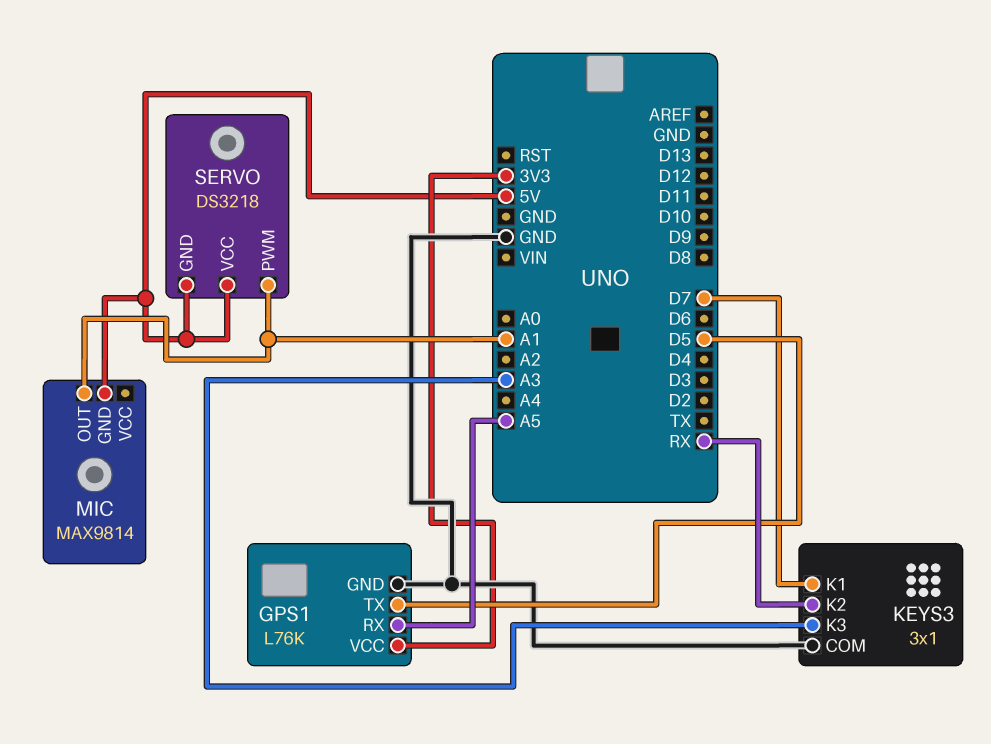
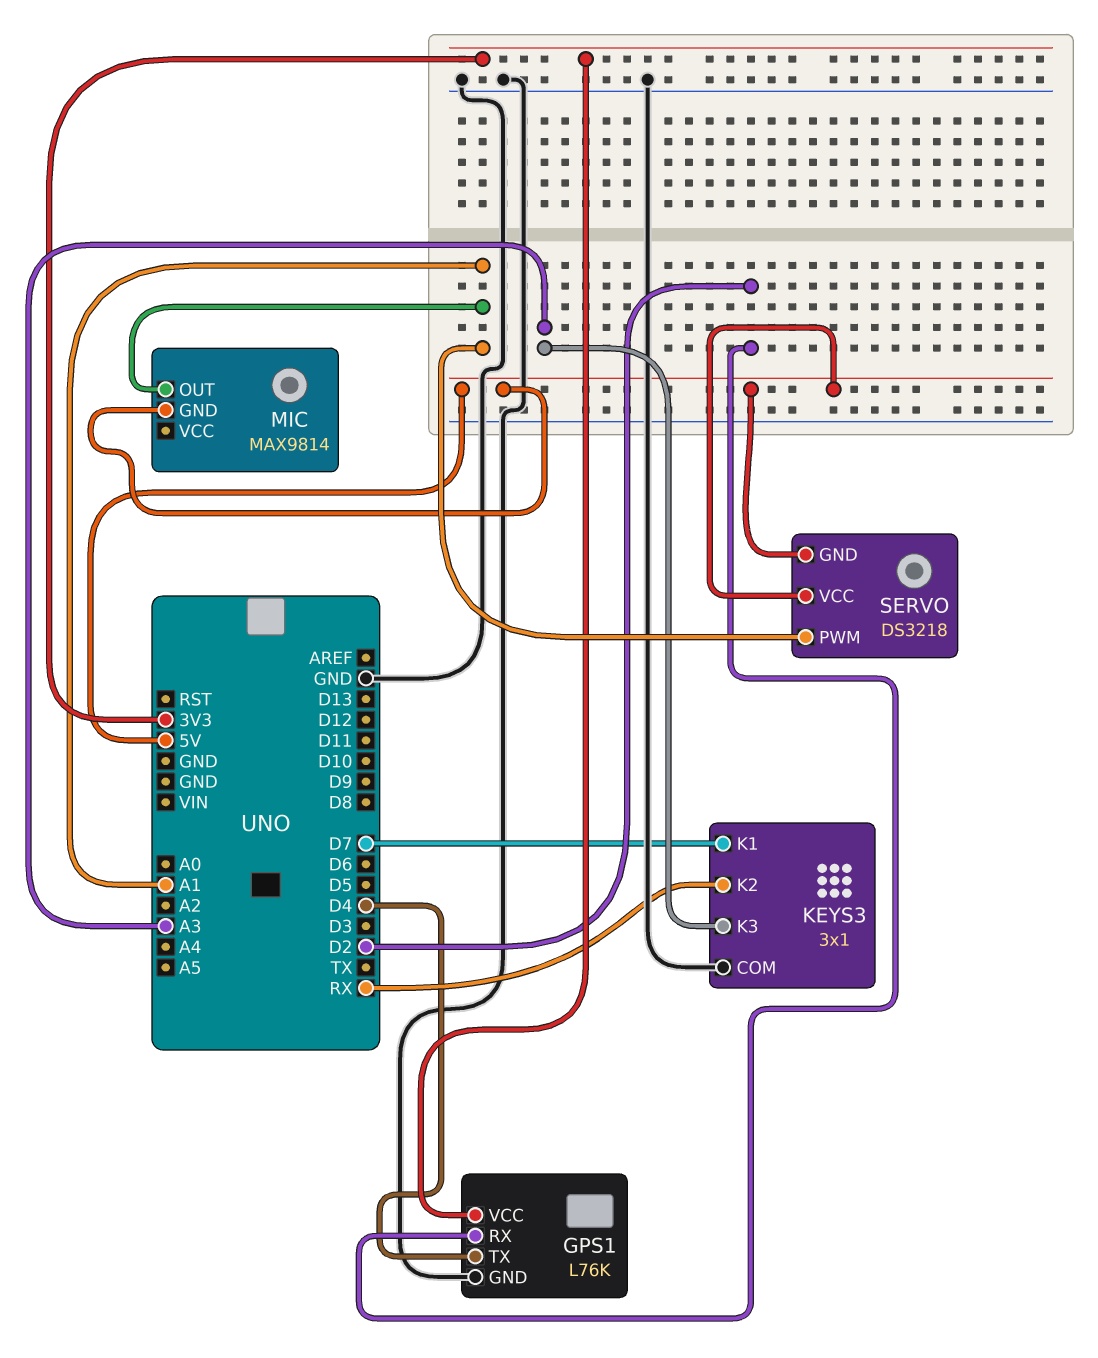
GPS1 pin RX: A5 -> D2
GPS1 pin TX: D5 -> D4

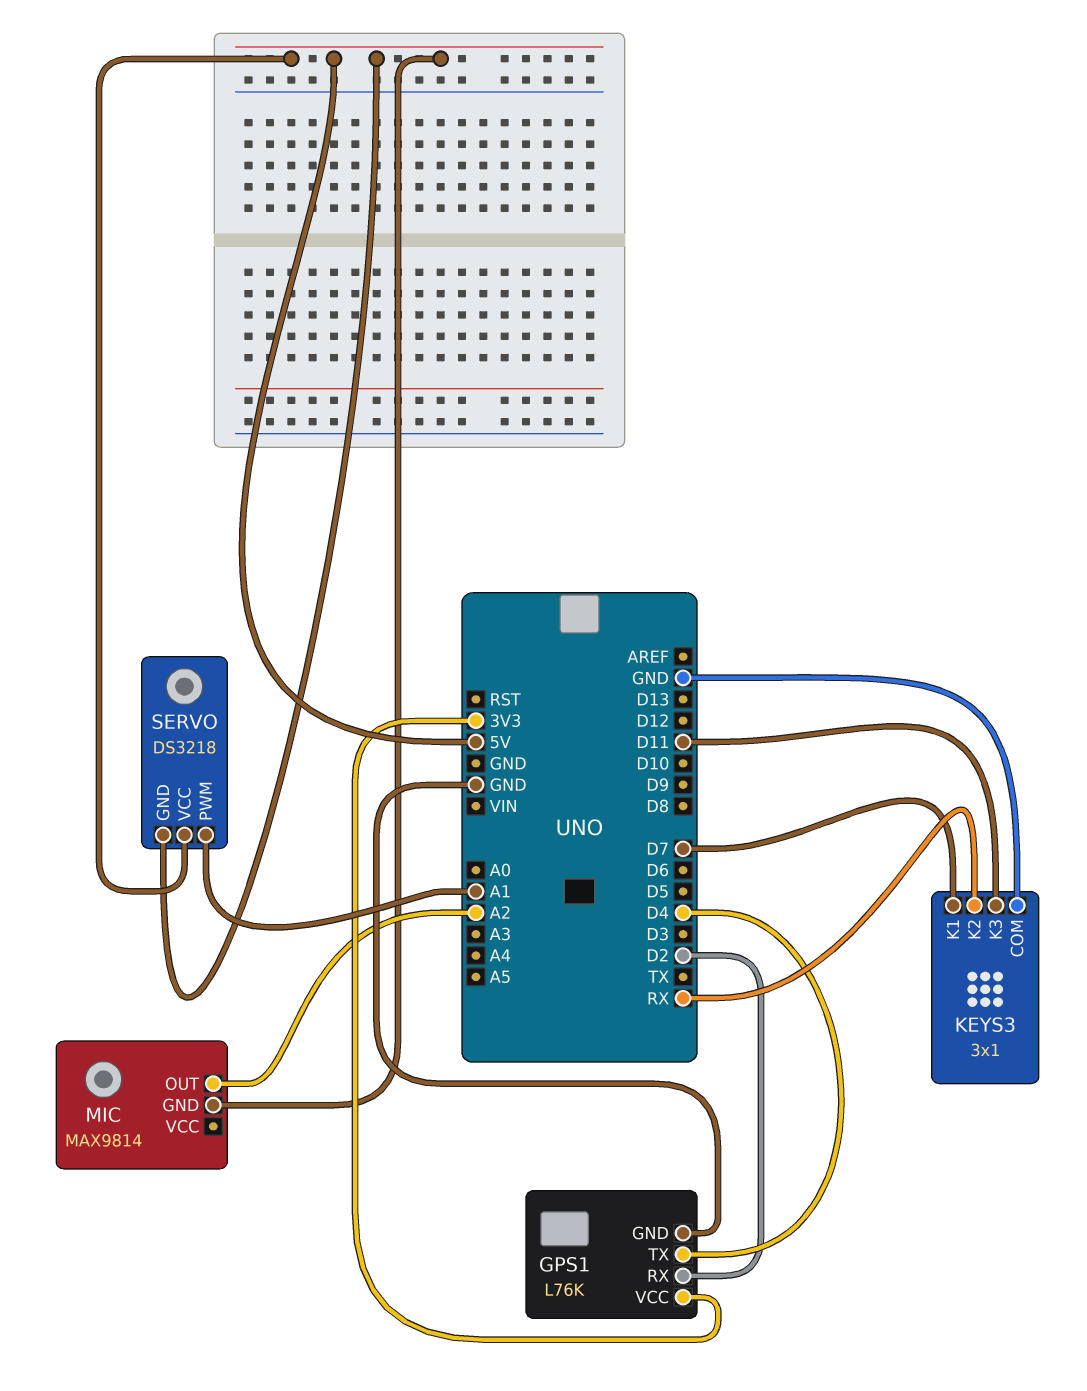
KEYS3 pin K3: A3 -> D11
MIC pin OUT: A1 -> A2

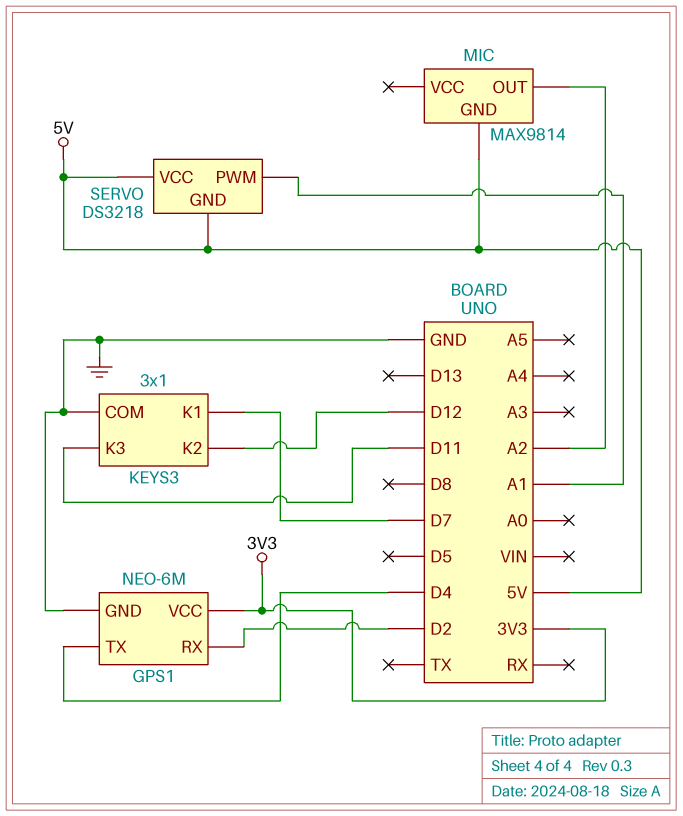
GPS1: L76K -> NEO-6M
KEYS3 pin K2: RX -> D12

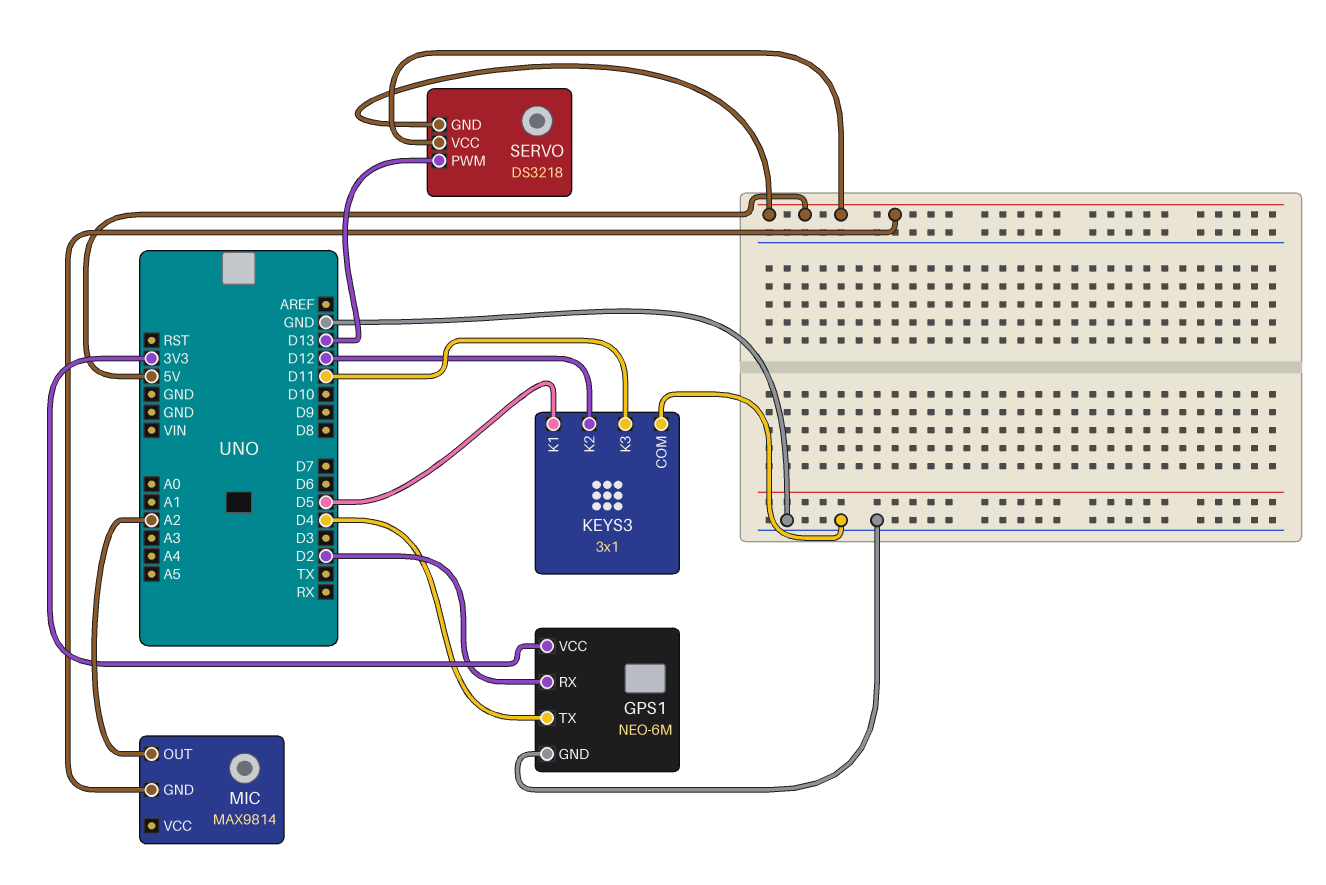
KEYS3 pin K1: D7 -> D5
SERVO pin PWM: A1 -> D13

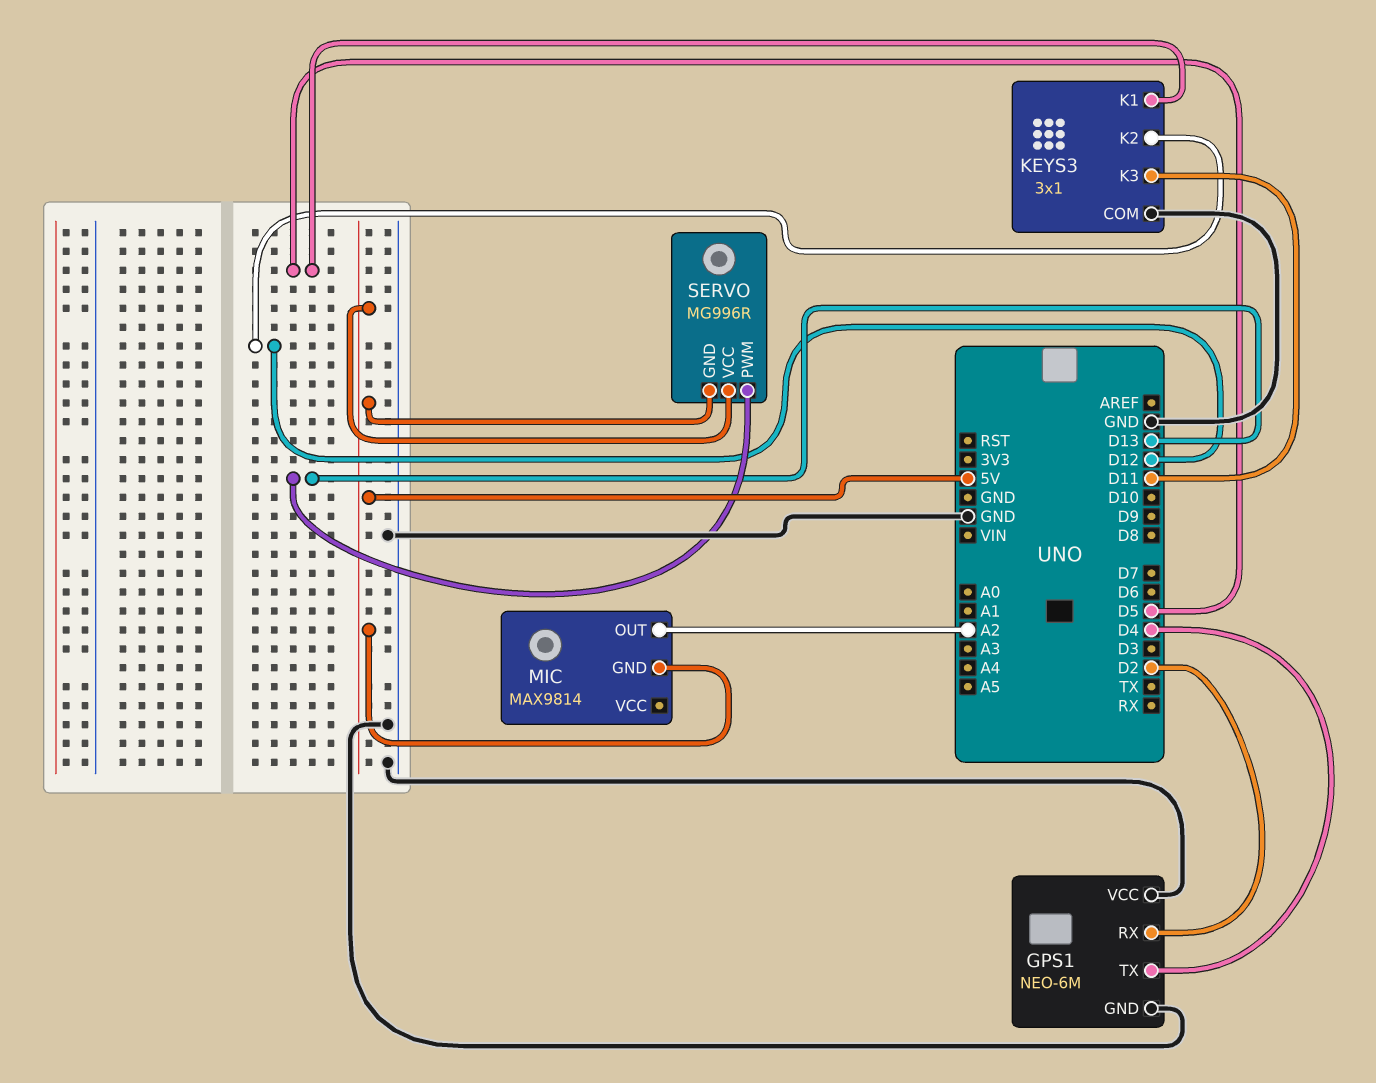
GPS1 pin VCC: 3V3 -> GND
SERVO: DS3218 -> MG996R

